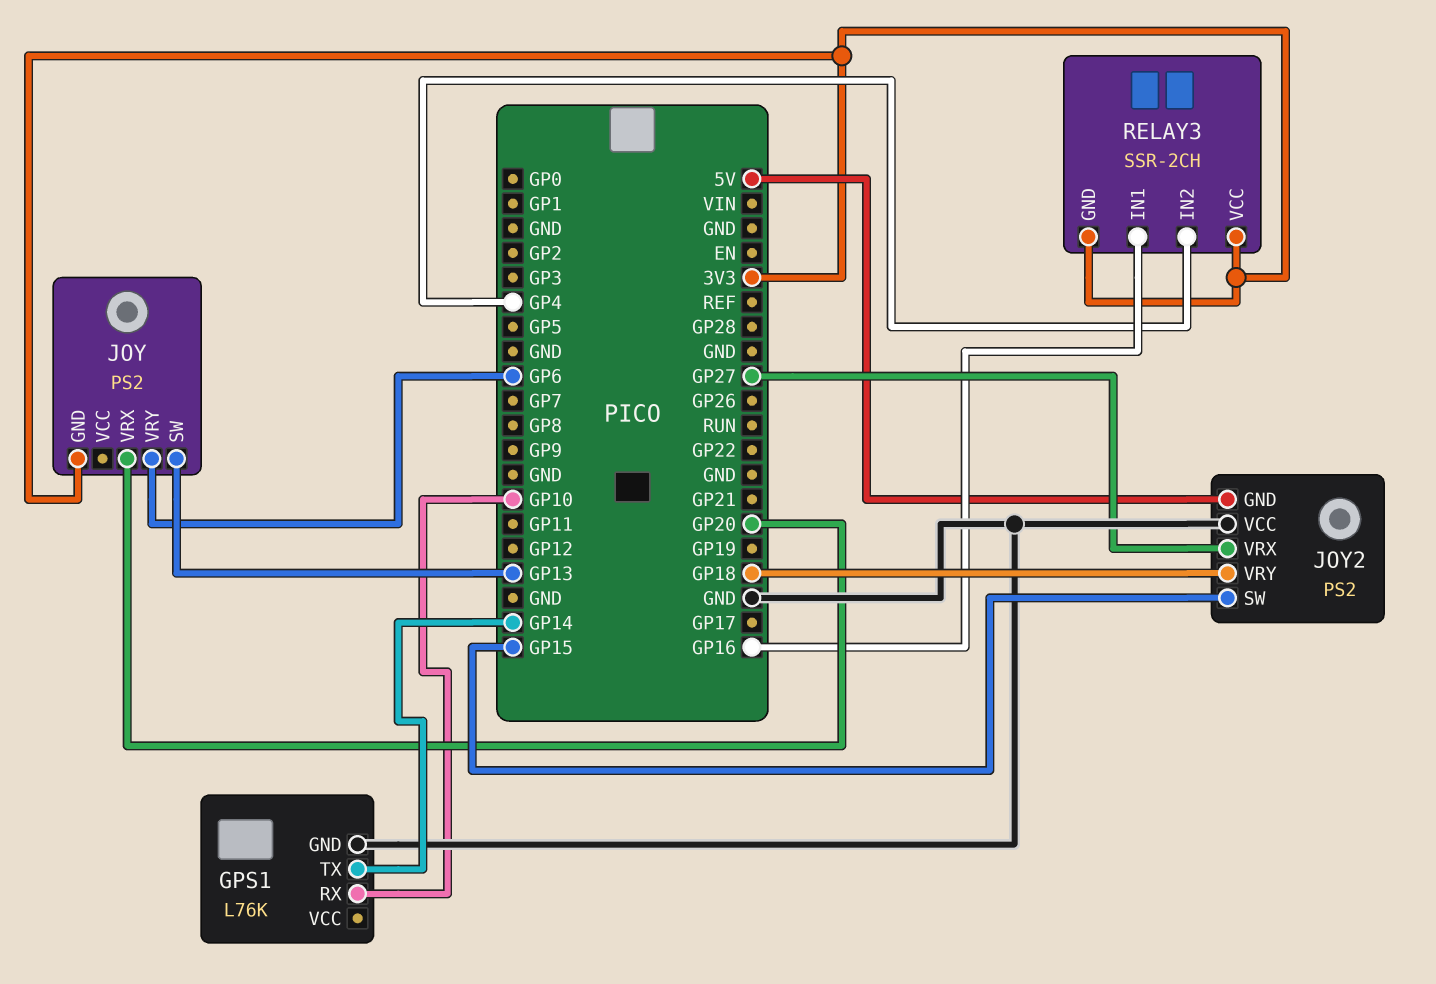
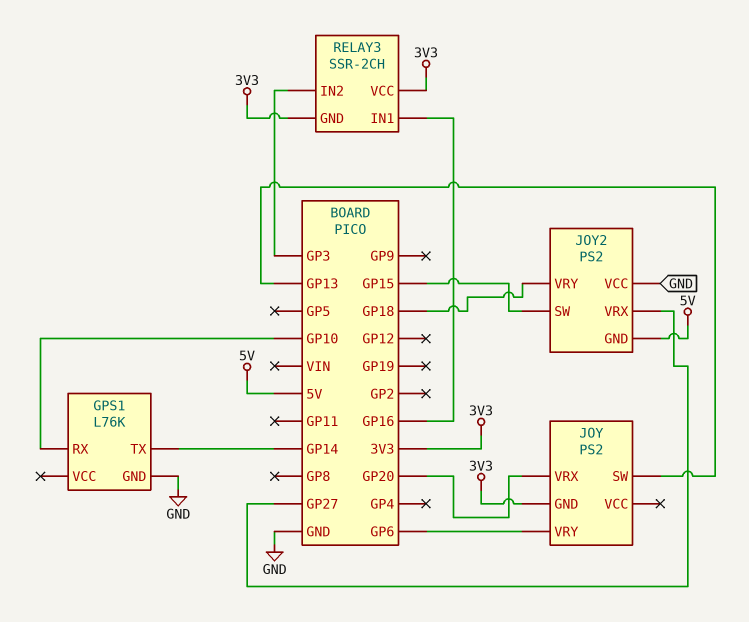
RELAY3 pin IN2: GP4 -> GP3

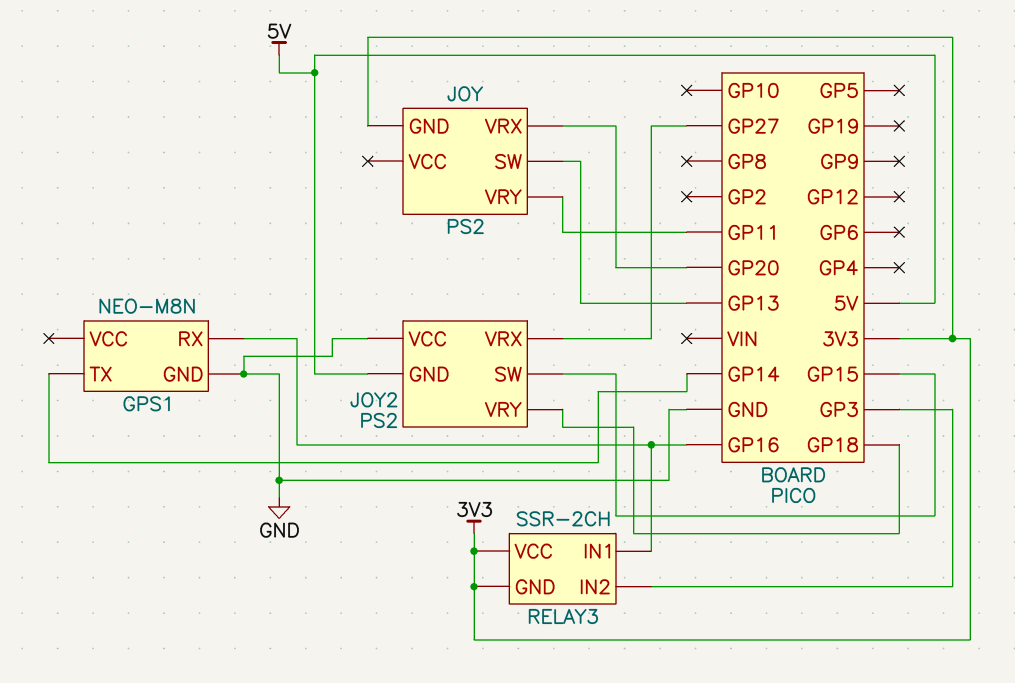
GPS1: L76K -> NEO-M8N
GPS1 pin RX: GP10 -> GP16
JOY pin VRY: GP6 -> GP11

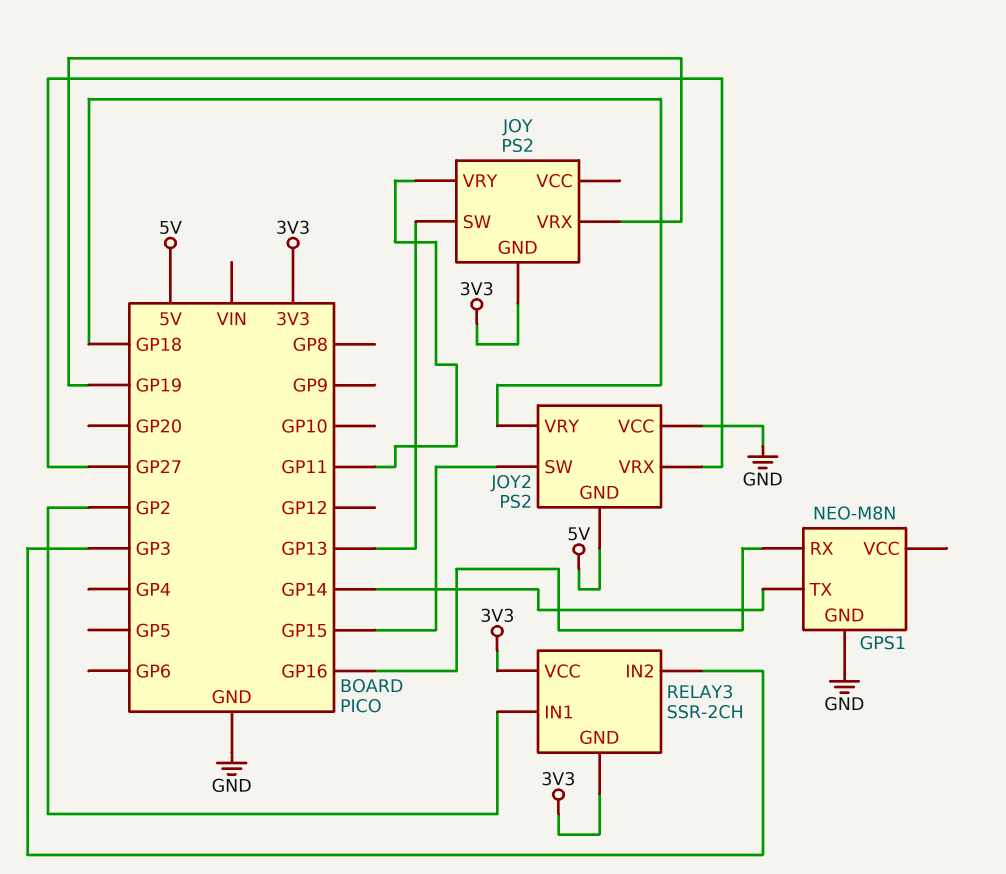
JOY pin VRX: GP20 -> GP19
RELAY3 pin IN1: GP16 -> GP2

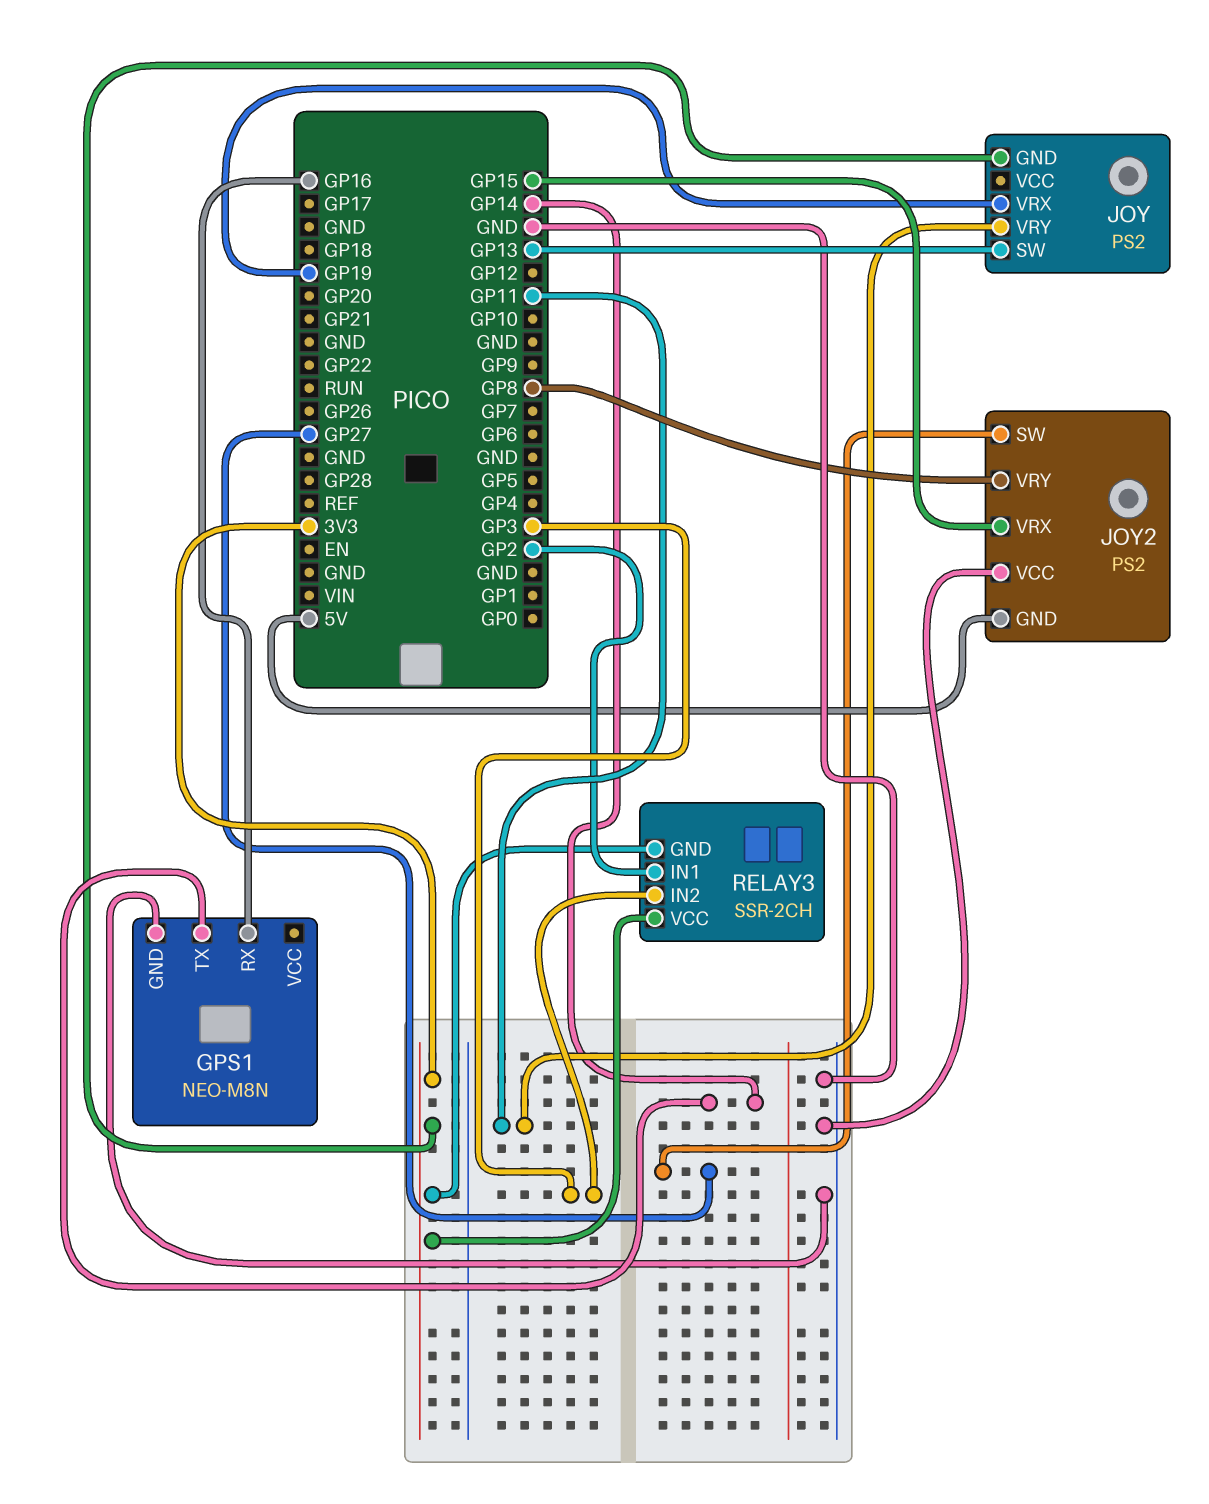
JOY2 pin SW: GP15 -> GP27
JOY2 pin VRX: GP27 -> GP15
JOY2 pin VRY: GP18 -> GP8

